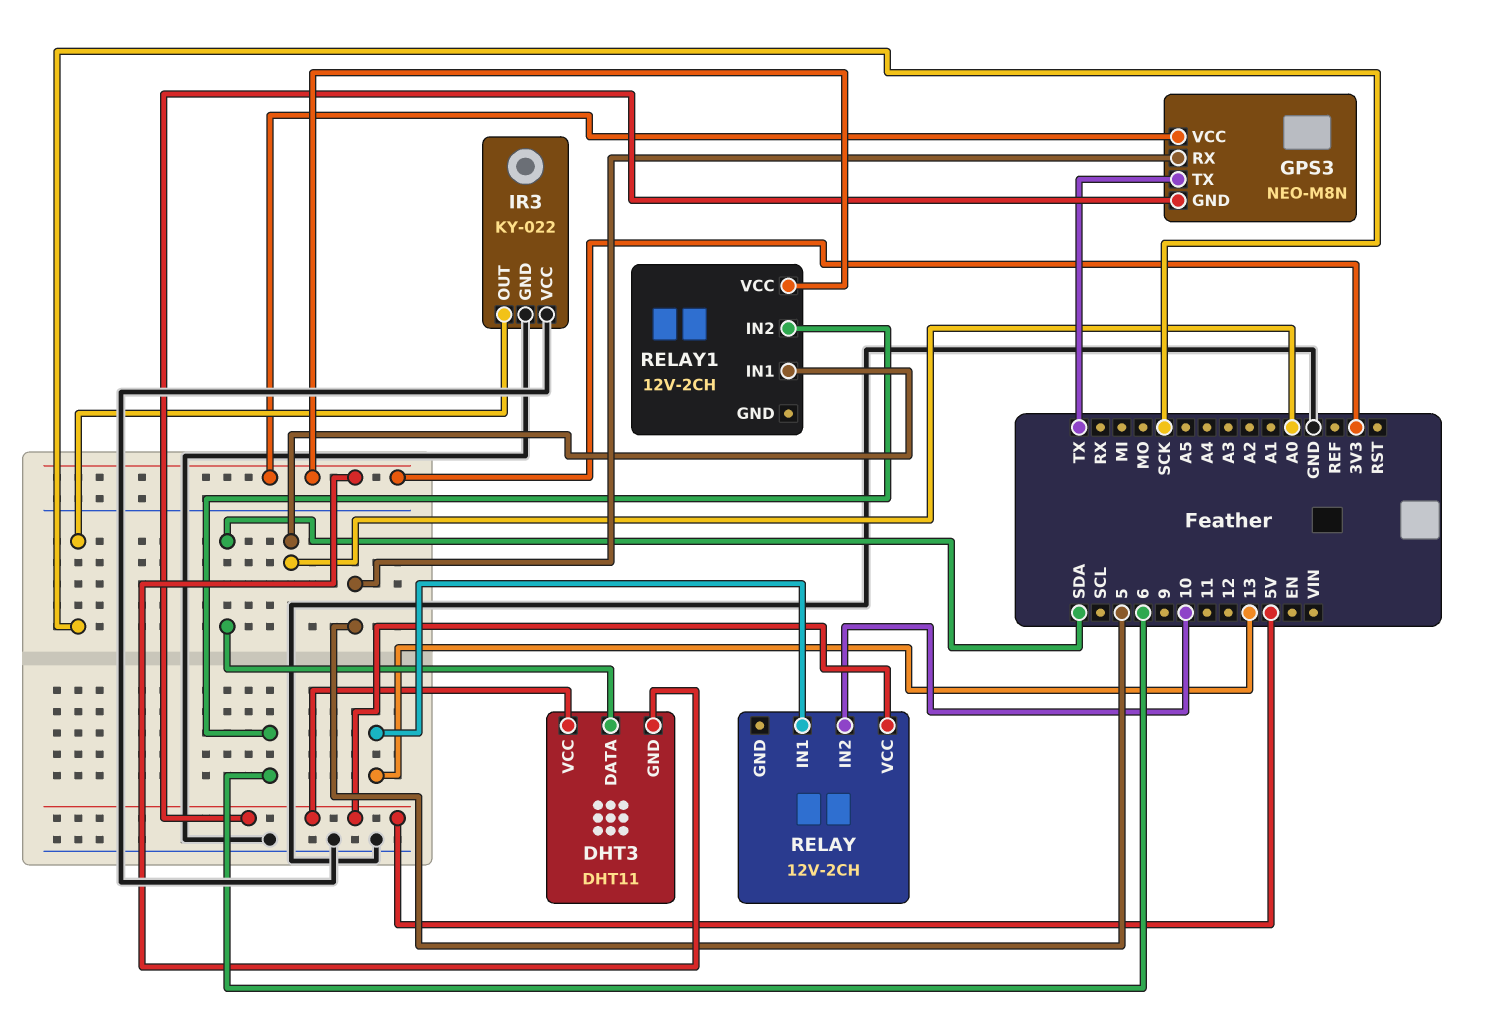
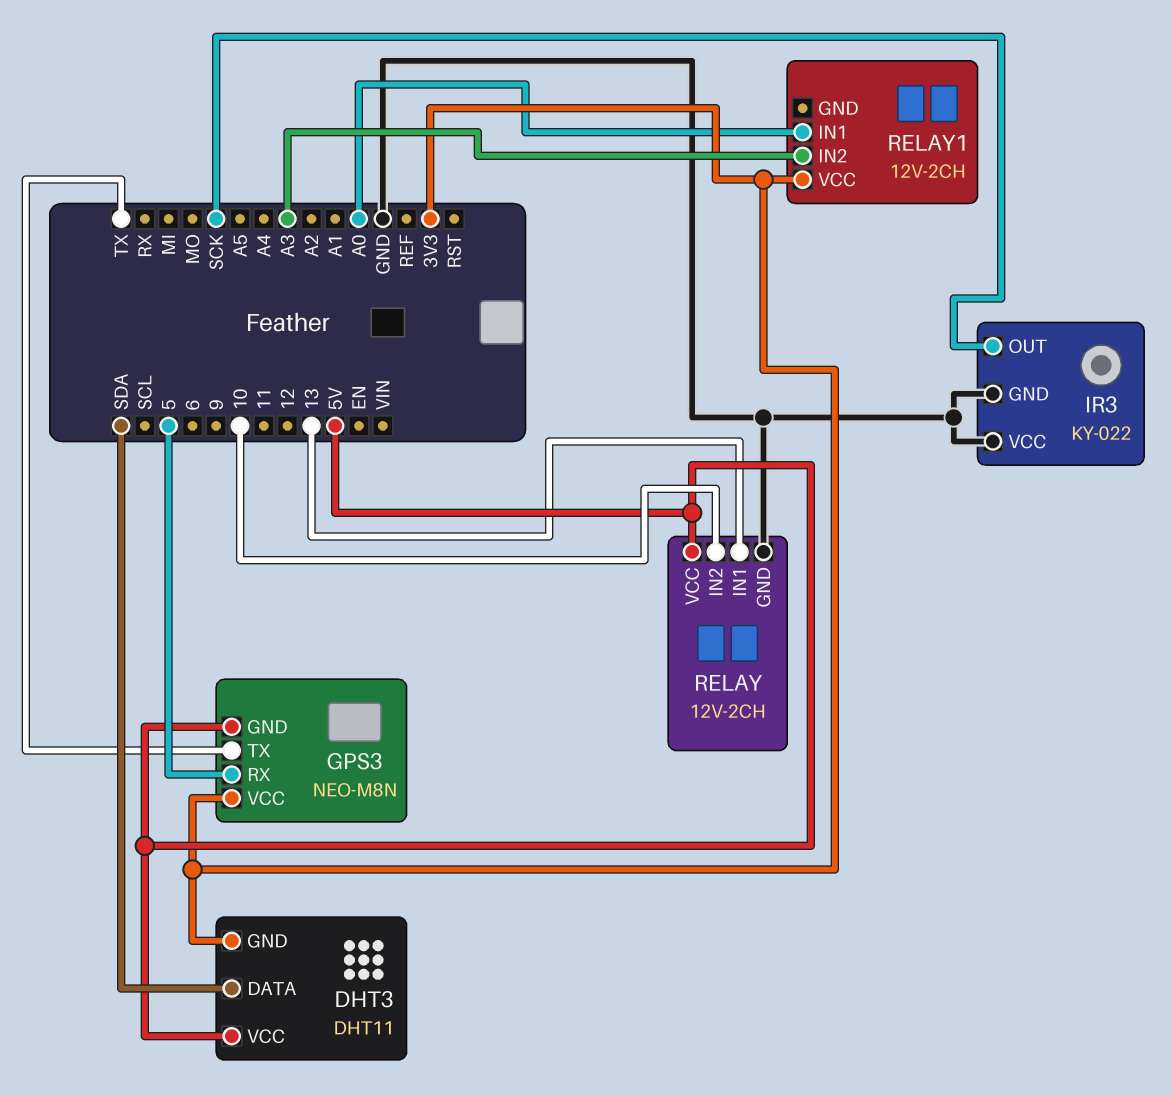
RELAY pin GND: none -> GND
RELAY1 pin IN2: 6 -> A3

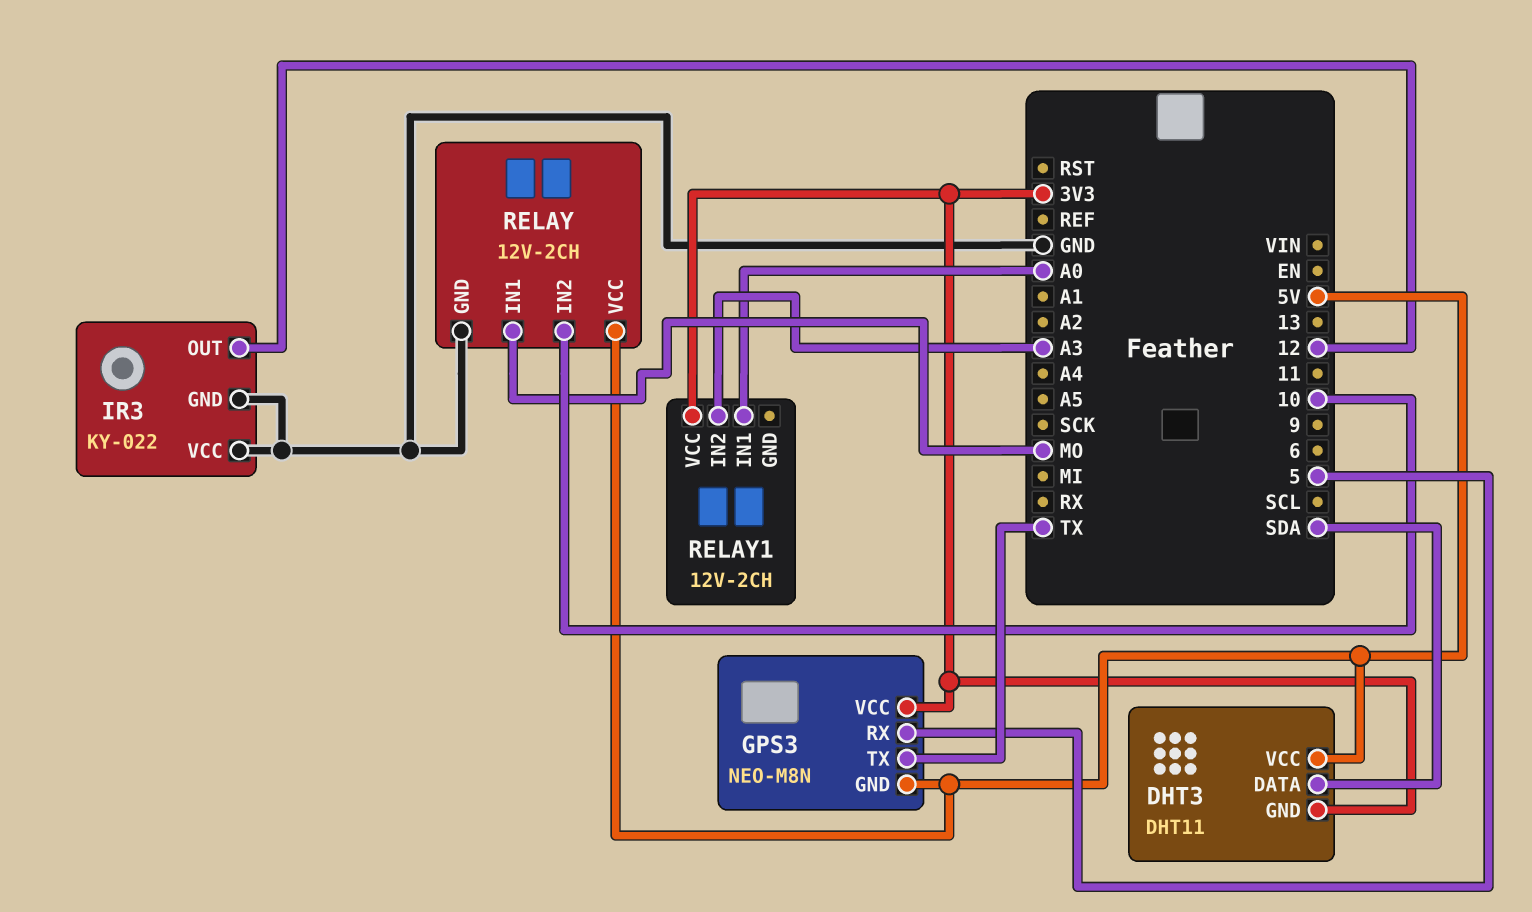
IR3 pin OUT: SCK -> 12
RELAY pin IN1: 13 -> MO

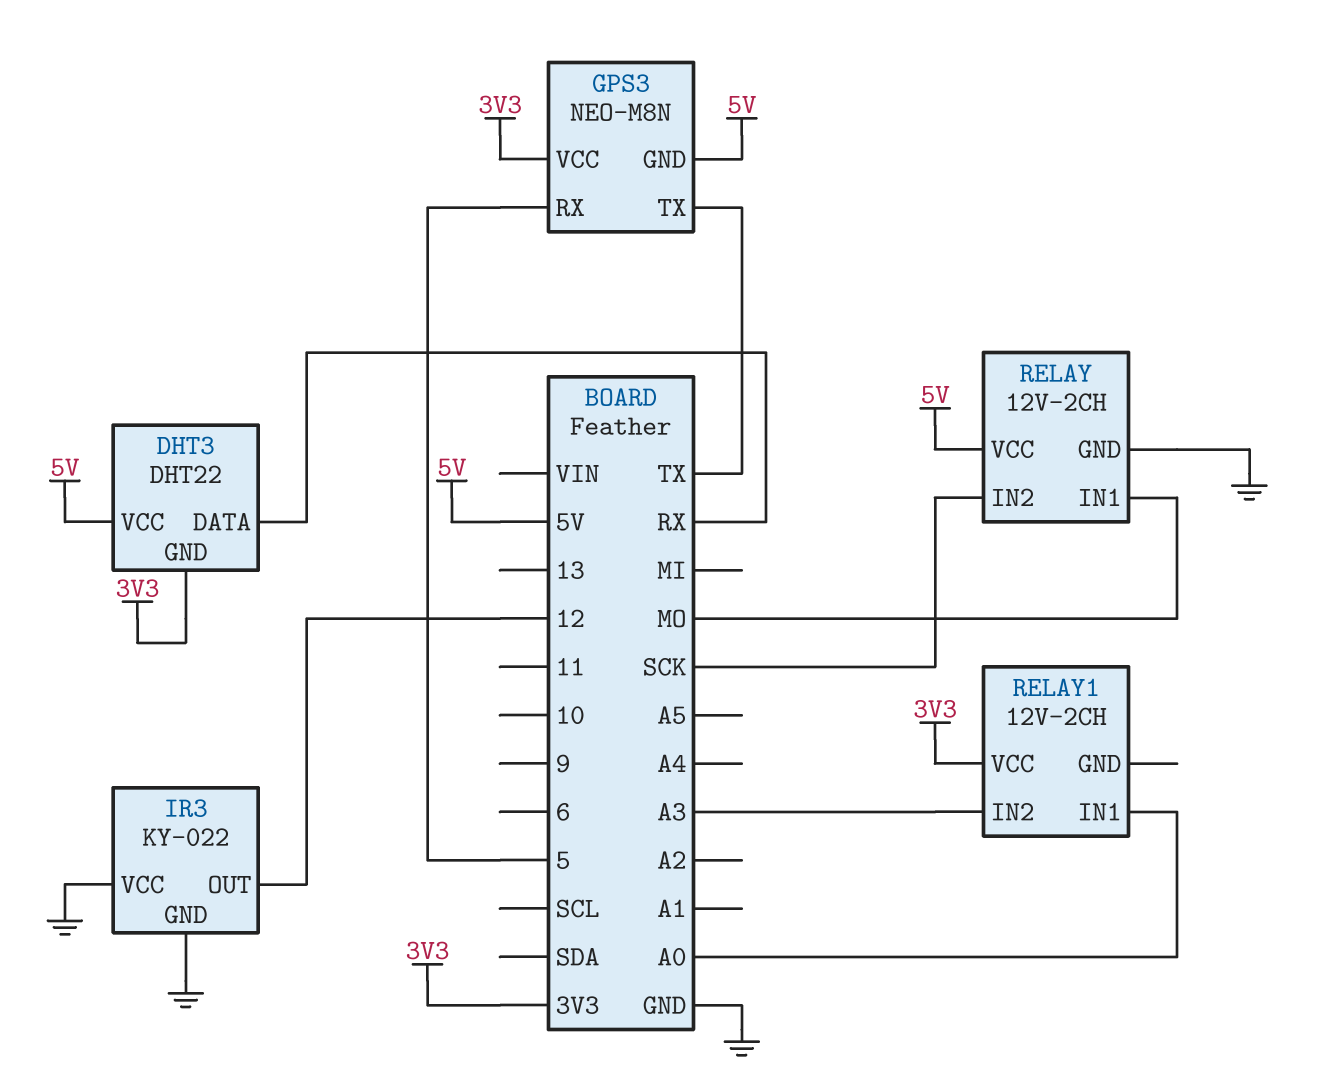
DHT3: DHT11 -> DHT22
DHT3 pin DATA: SDA -> RX
RELAY pin IN2: 10 -> SCK

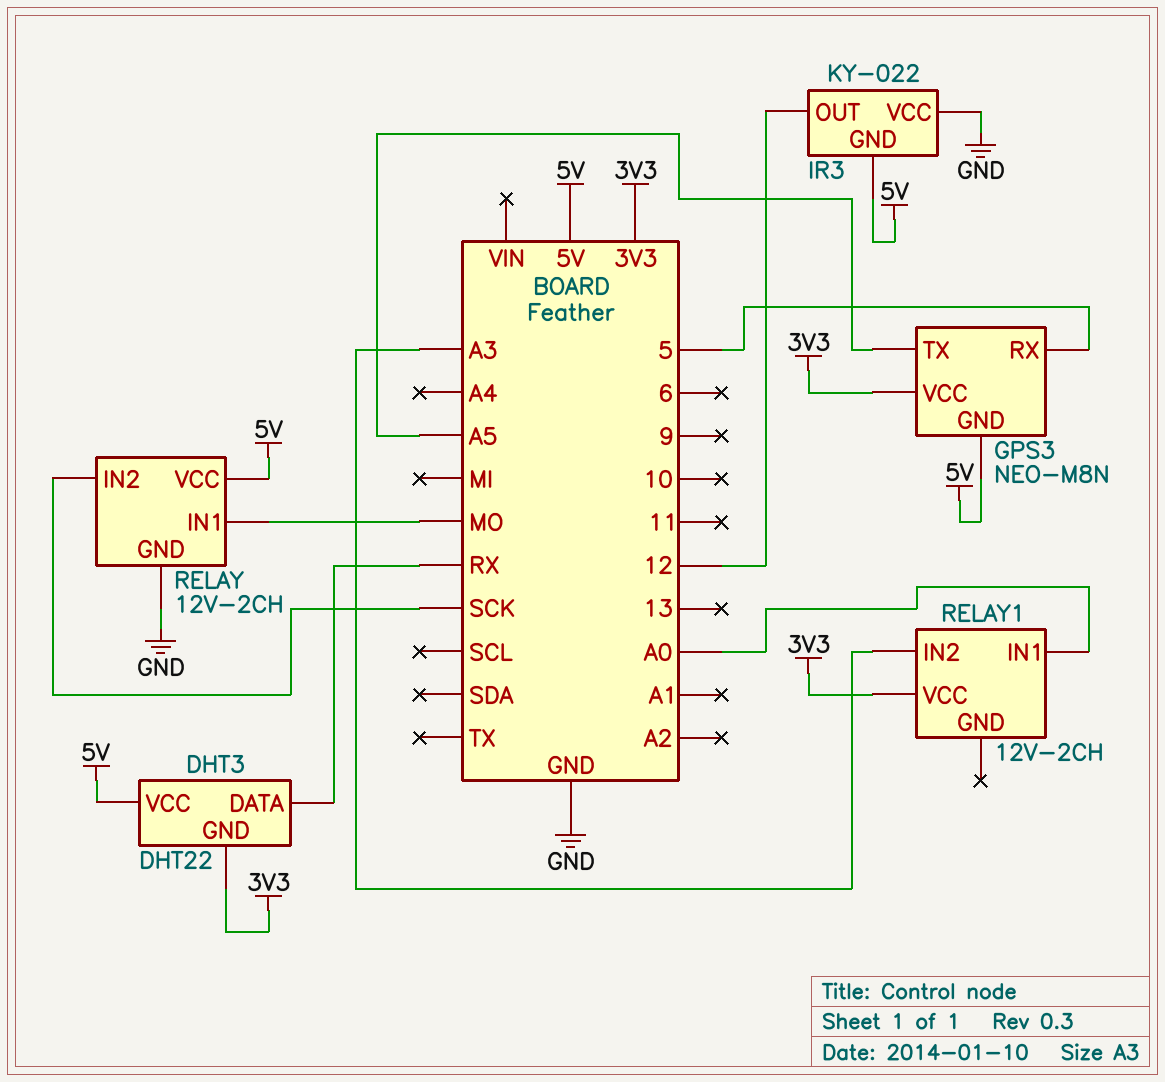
GPS3 pin TX: TX -> A5
IR3 pin GND: GND -> 5V

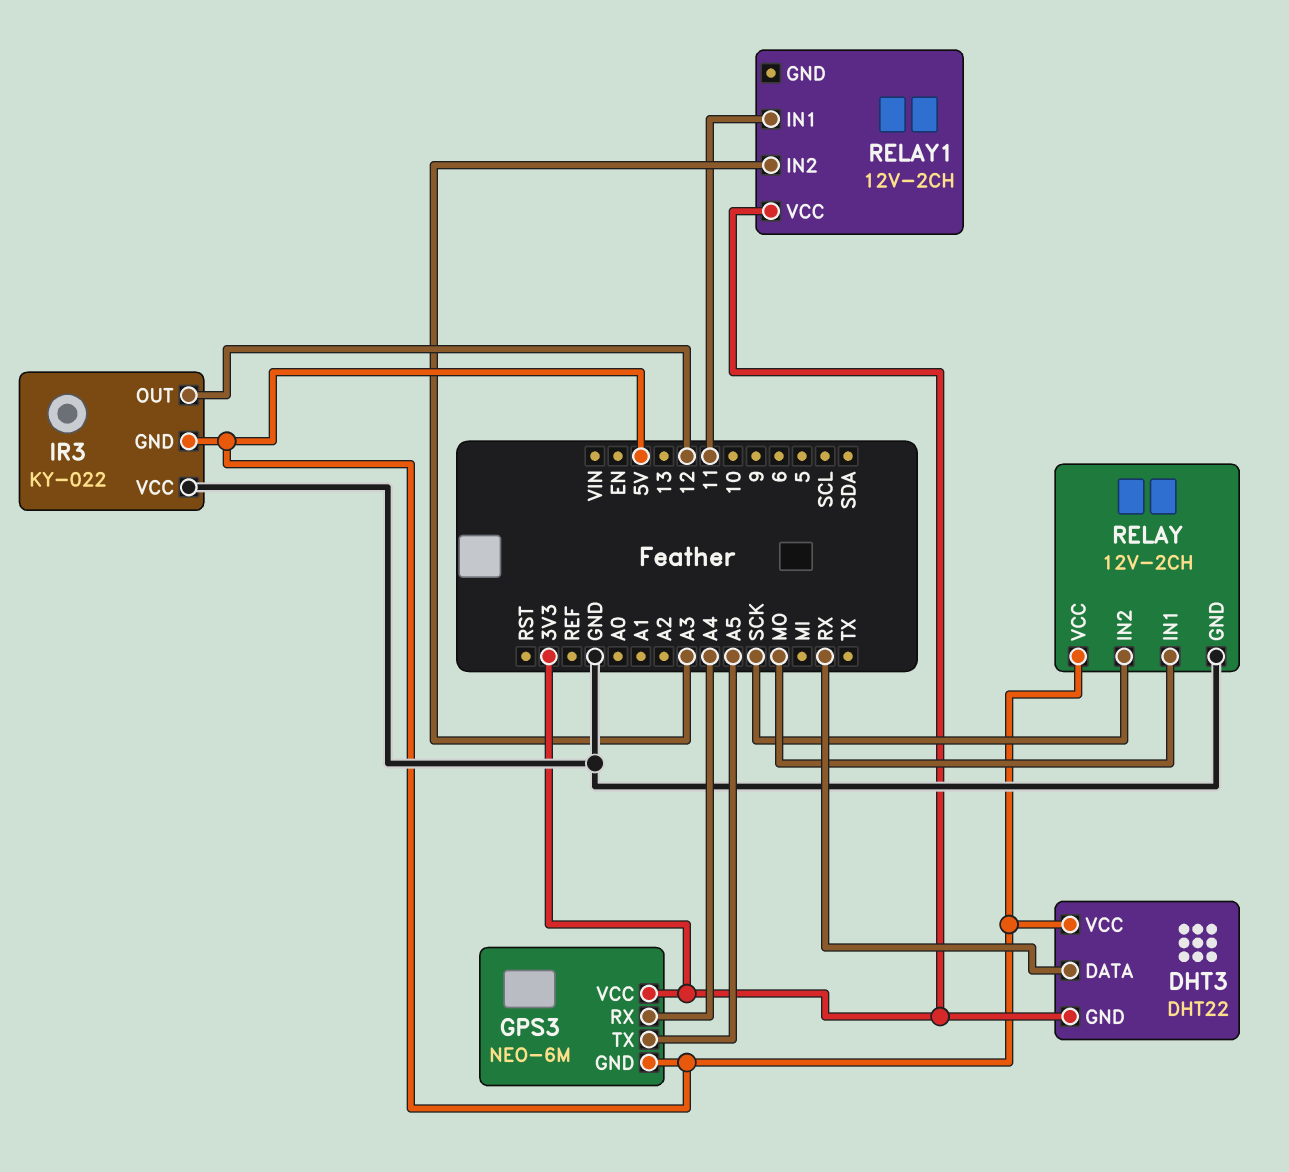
GPS3: NEO-M8N -> NEO-6M
GPS3 pin RX: 5 -> A4
RELAY1 pin IN1: A0 -> 11

